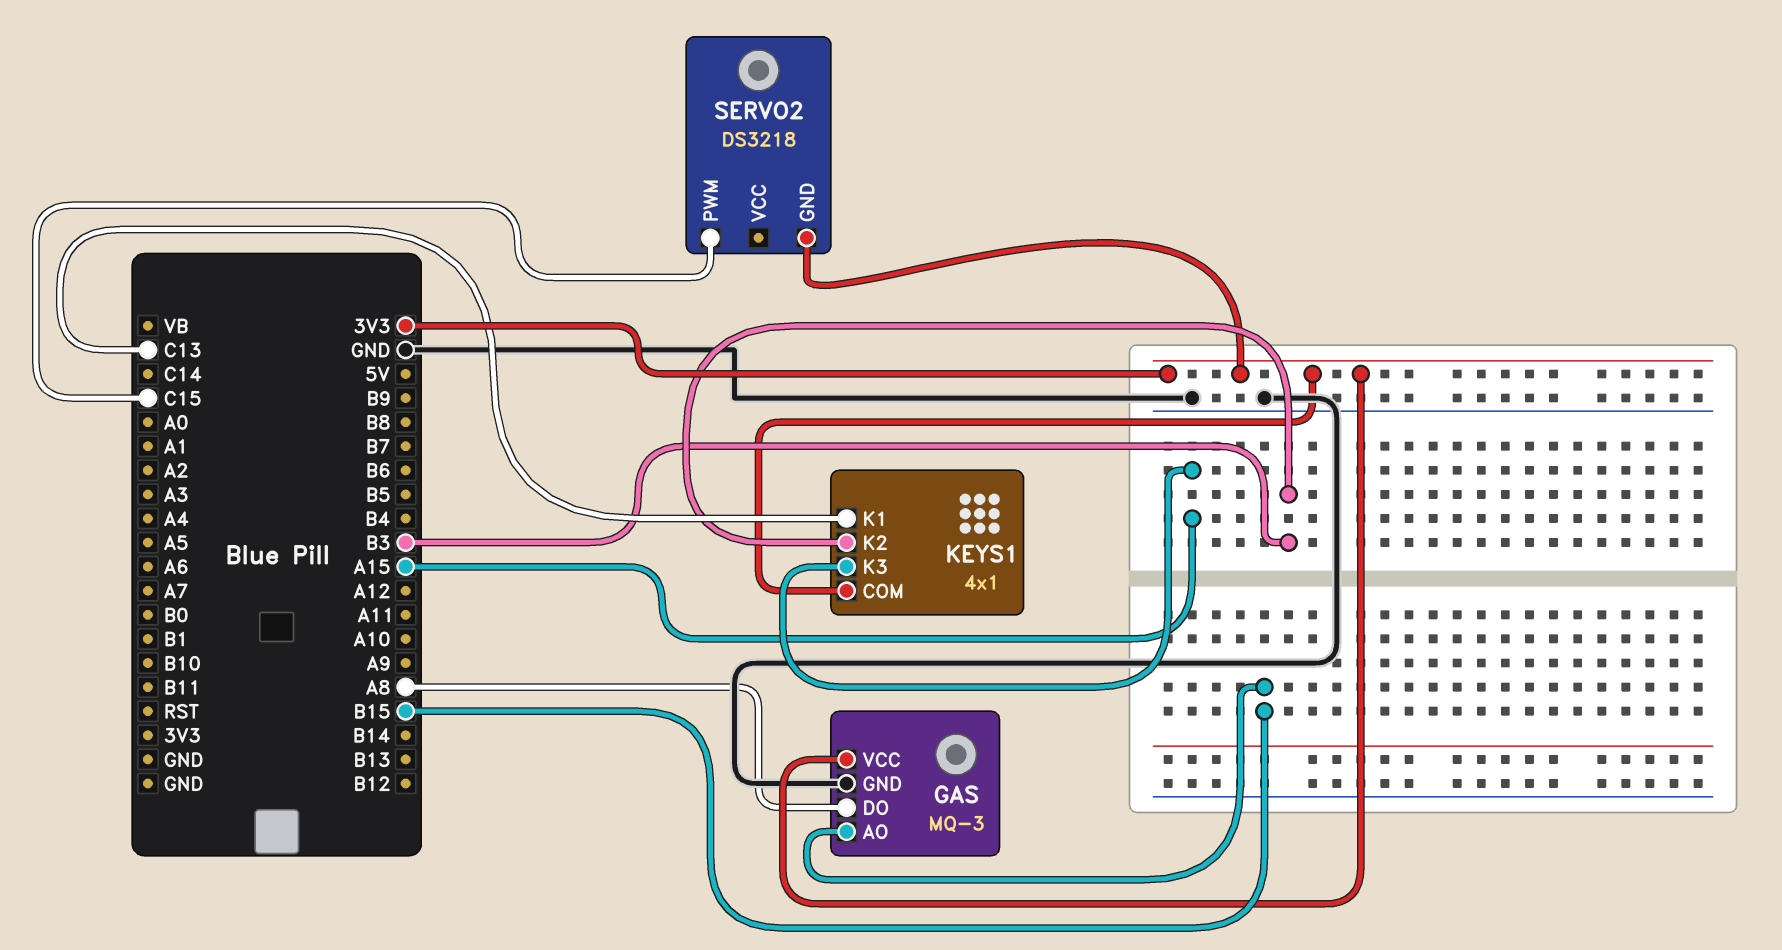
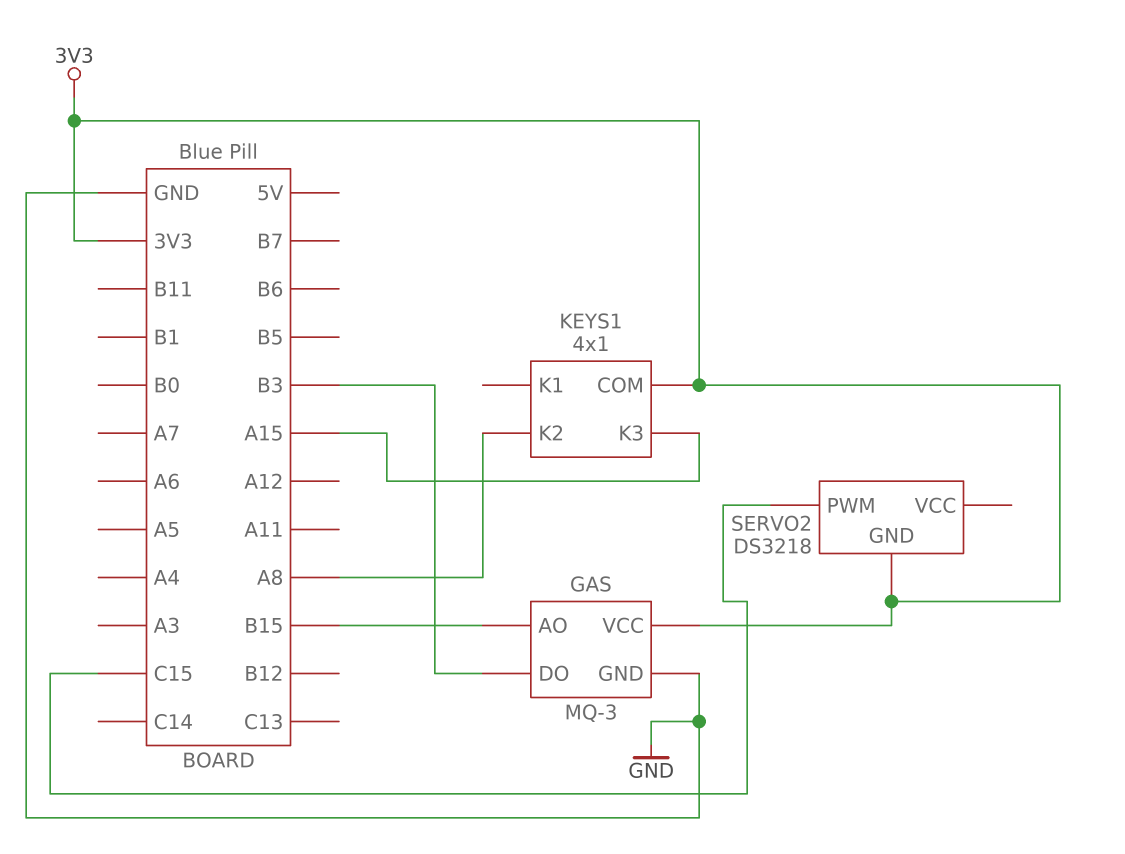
GAS pin DO: A8 -> B3
KEYS1 pin K1: C13 -> none
KEYS1 pin K2: B3 -> A8

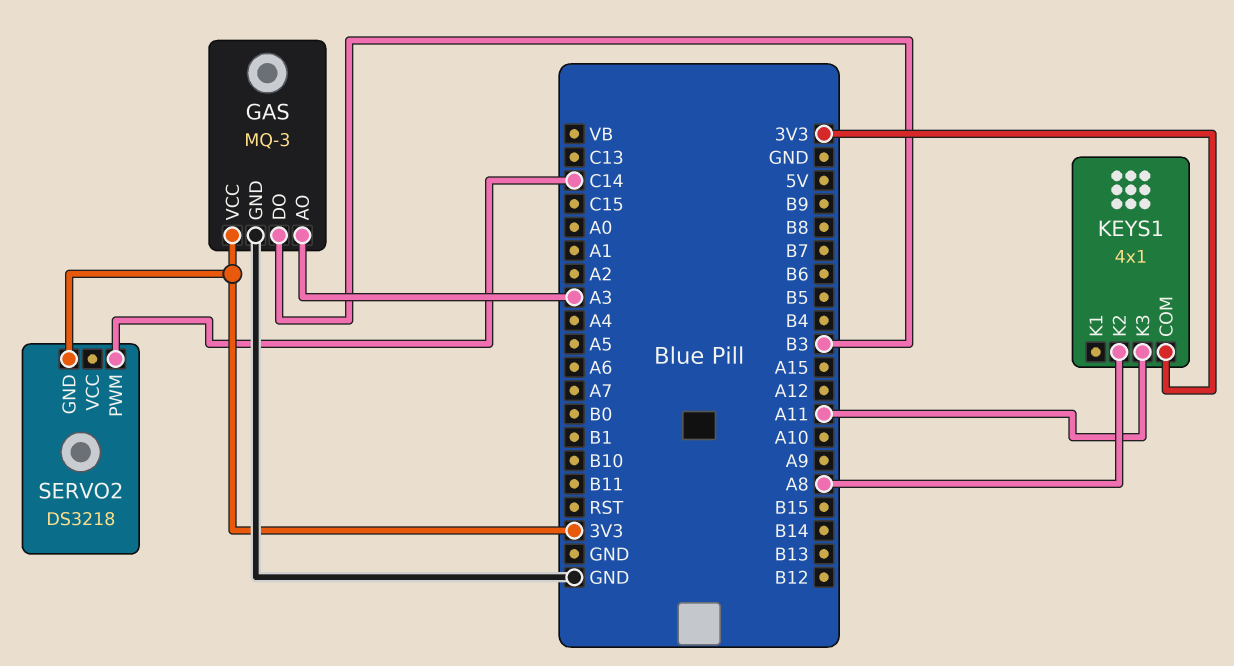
GAS pin AO: B15 -> A3
KEYS1 pin K3: A15 -> A11
SERVO2 pin PWM: C15 -> C14

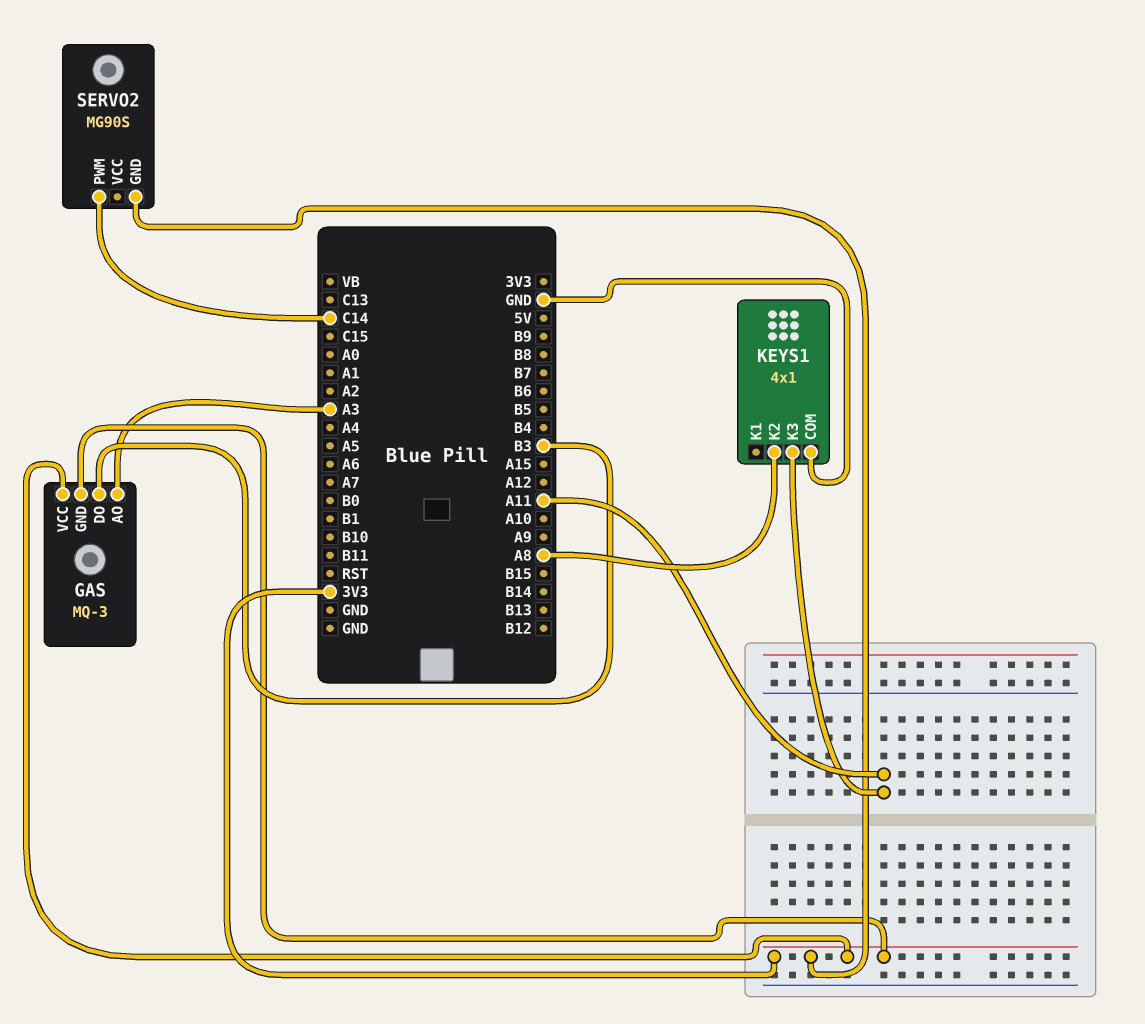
GAS pin GND: GND -> 3V3
KEYS1 pin COM: 3V3 -> GND
SERVO2: DS3218 -> MG90S

